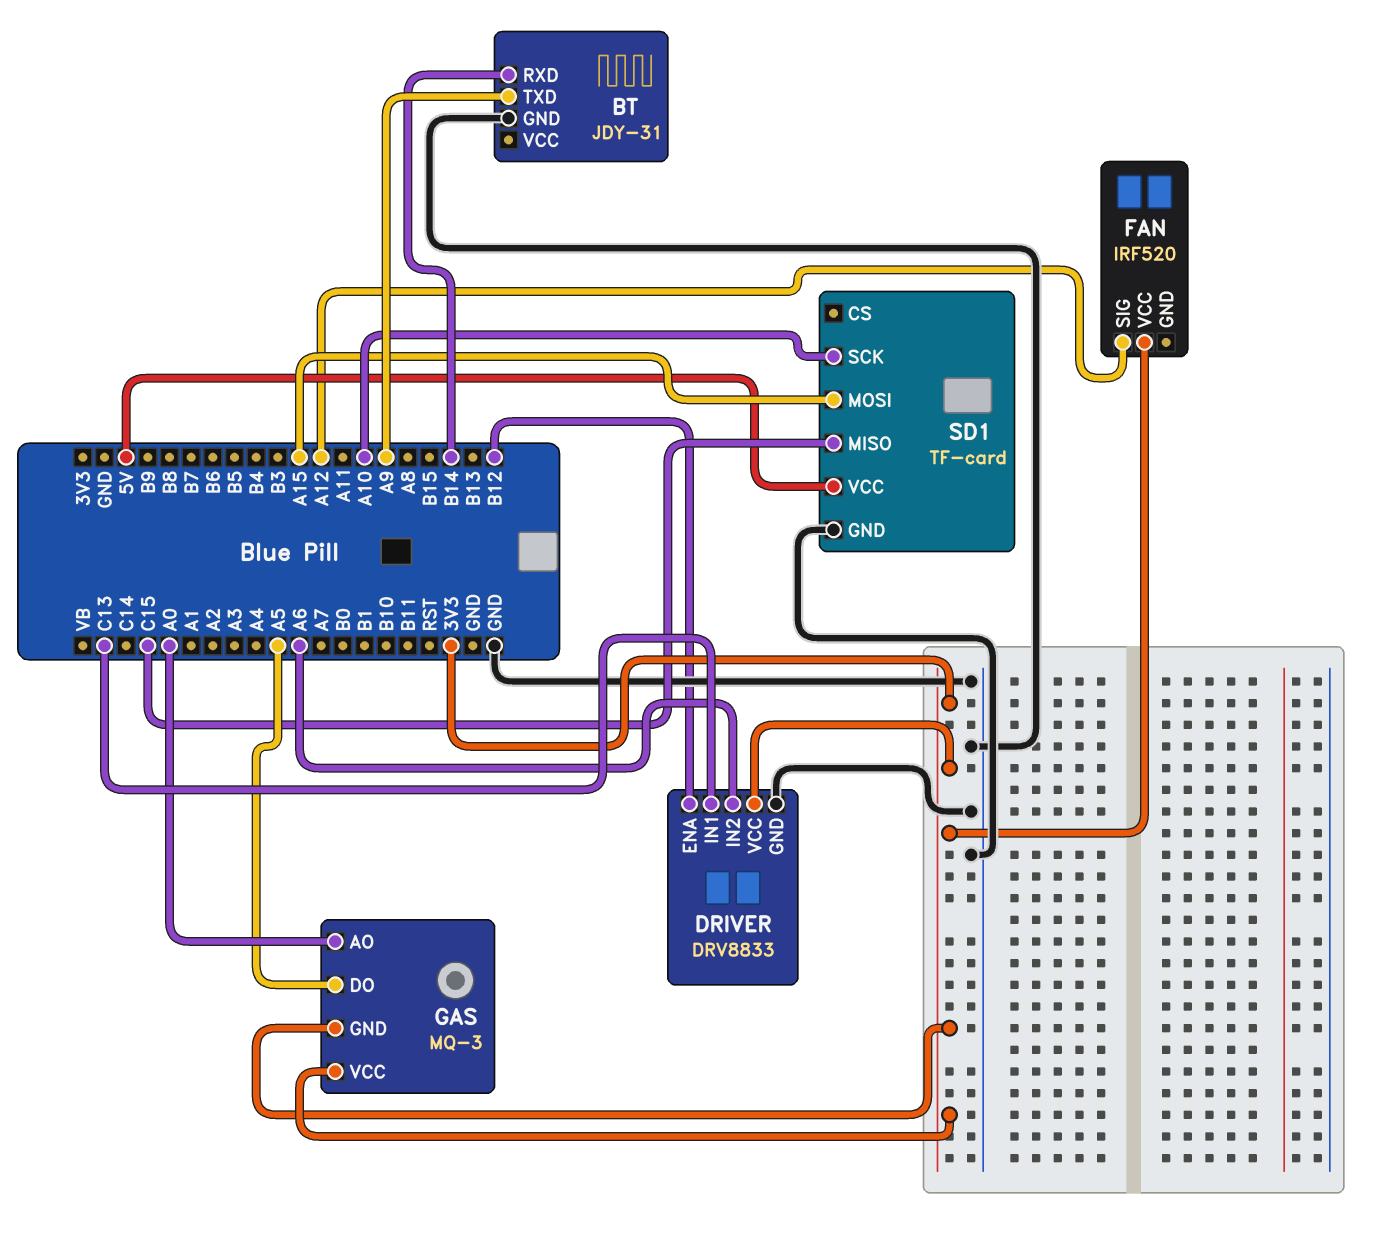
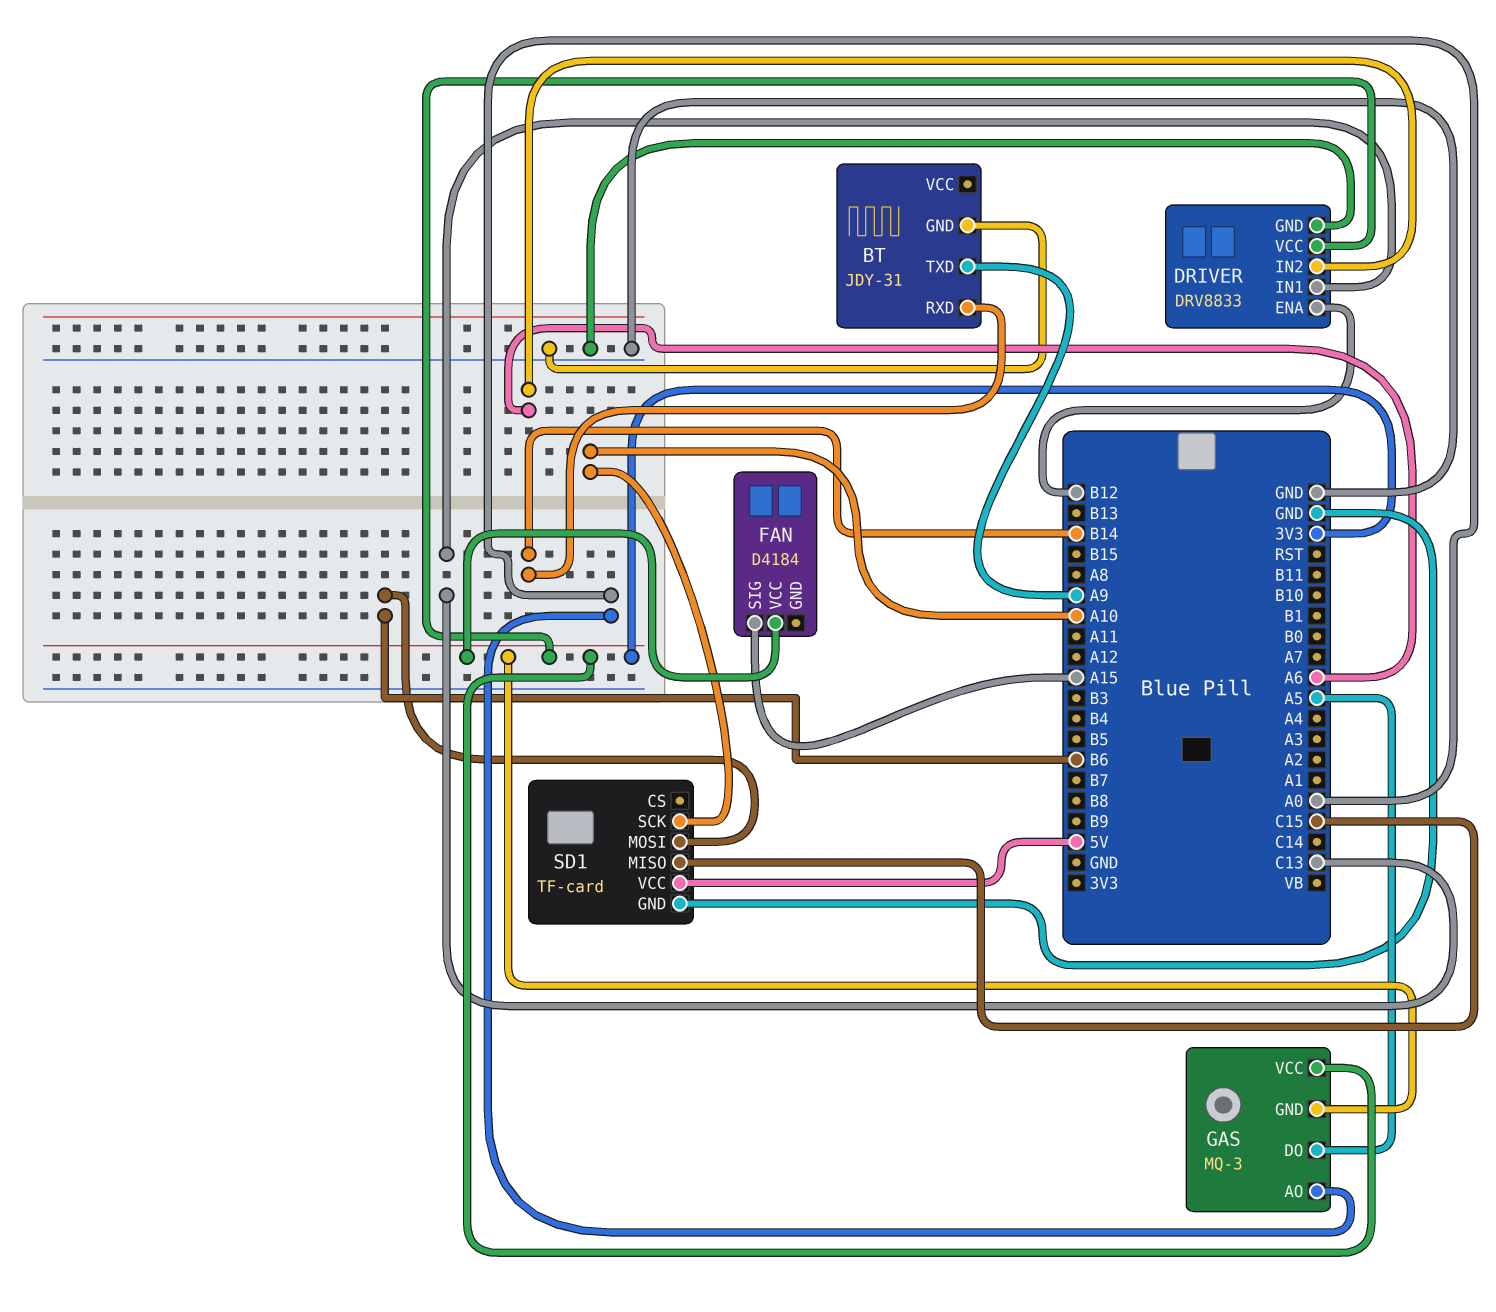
FAN: IRF520 -> D4184
FAN pin SIG: A12 -> A15
SD1 pin MOSI: A15 -> B6

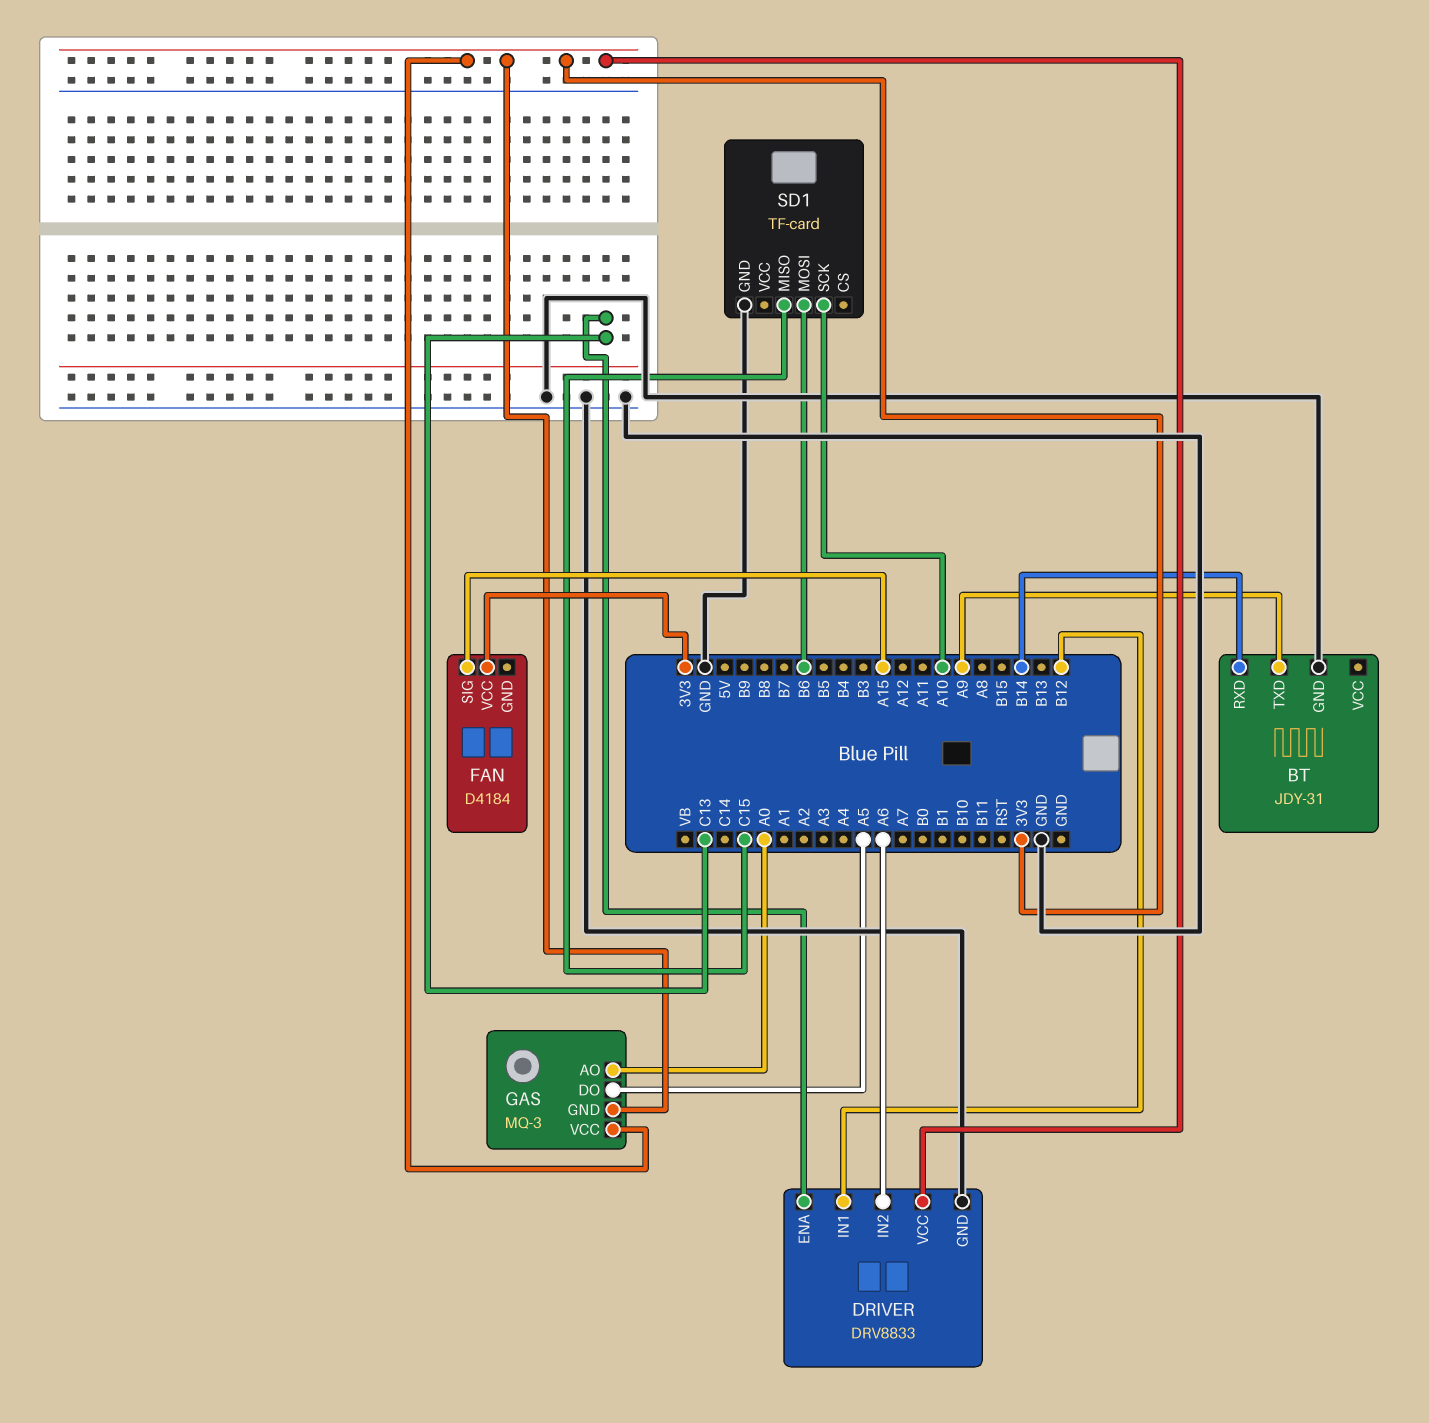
DRIVER pin ENA: B12 -> C13
DRIVER pin IN1: C13 -> B12
SD1 pin VCC: 5V -> none

